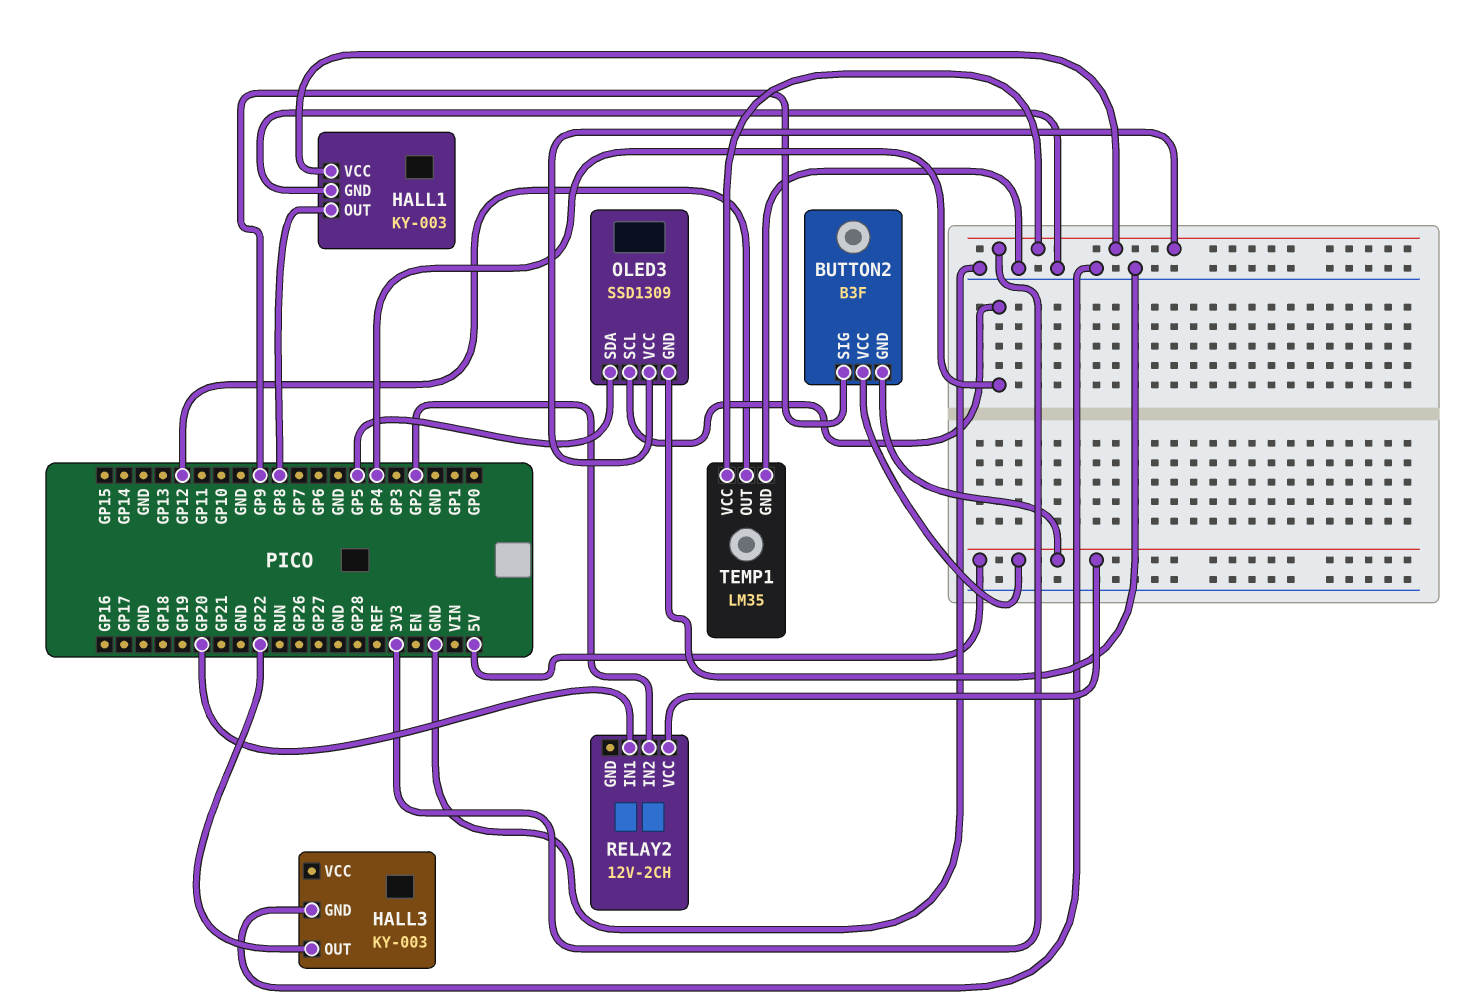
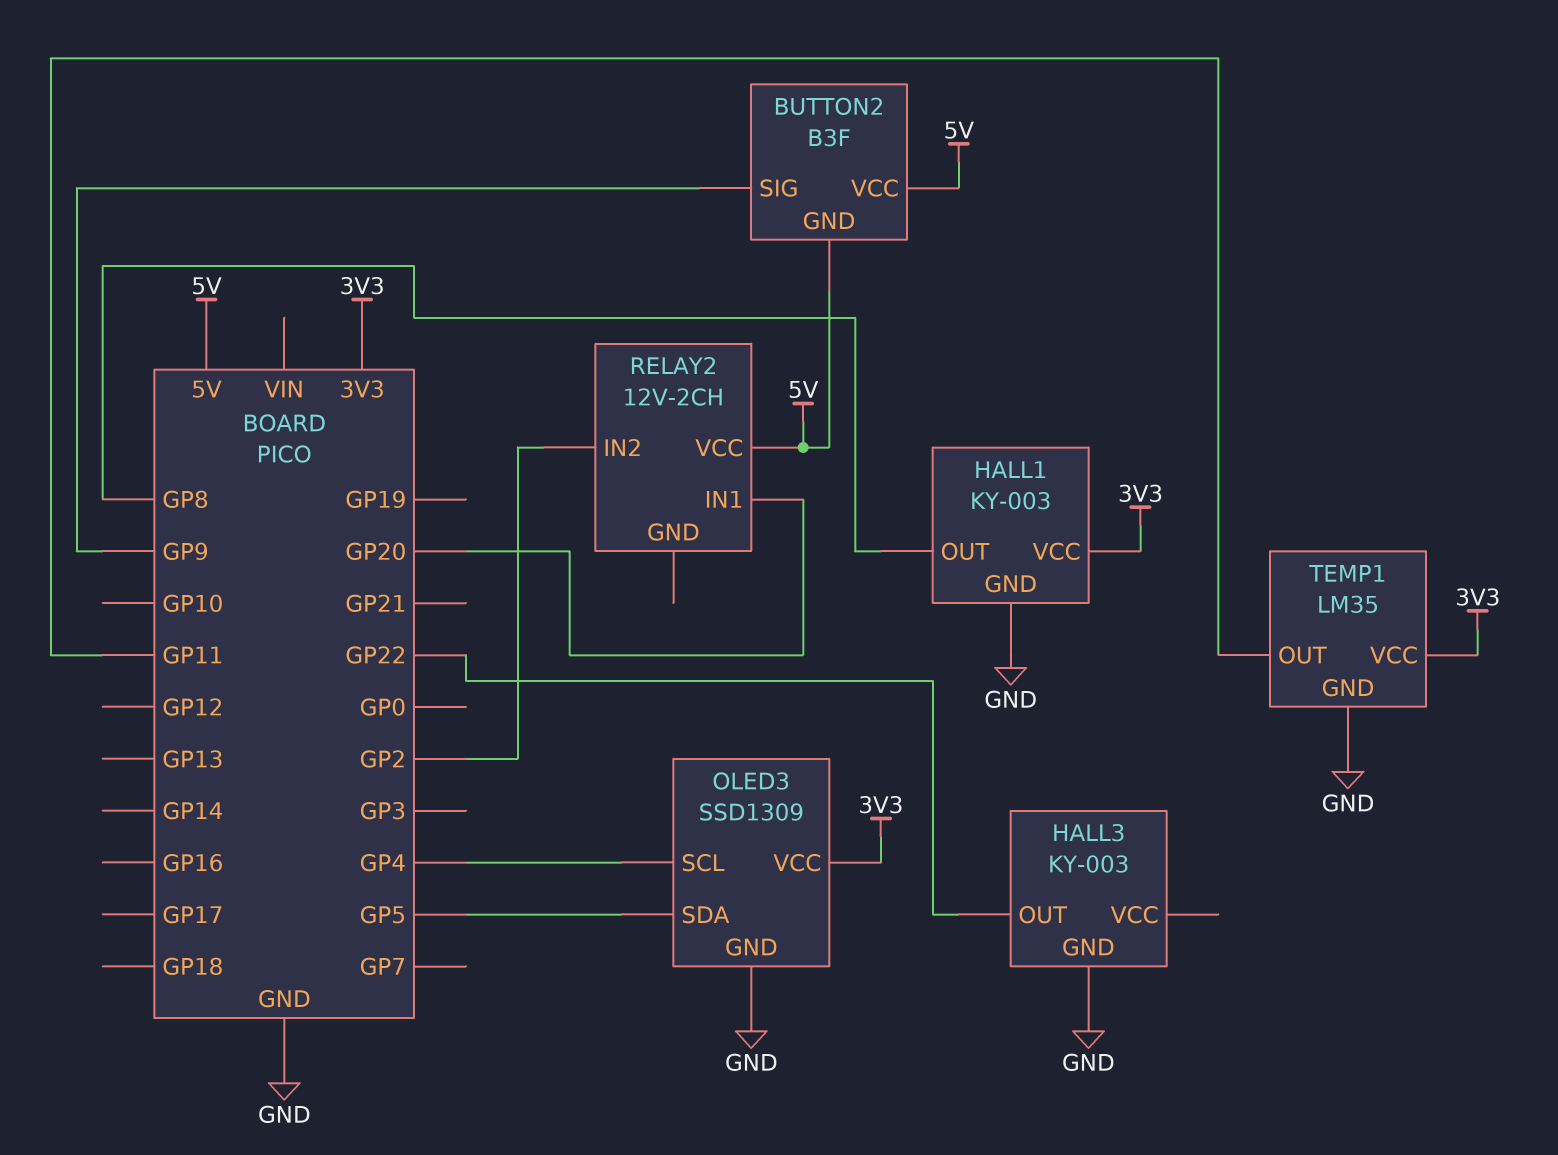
TEMP1 pin OUT: GP12 -> GP11

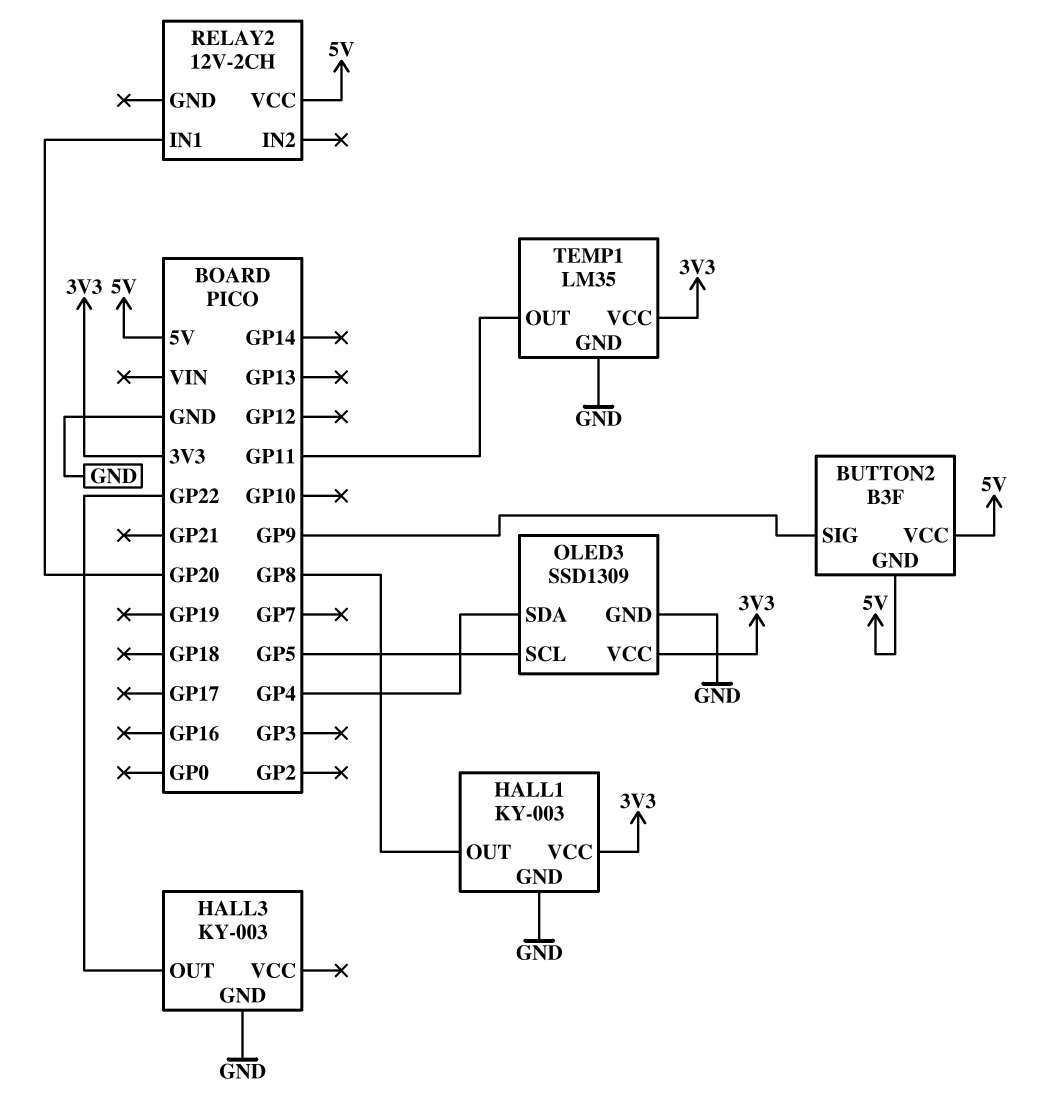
OLED3 pin SCL: GP4 -> GP5
OLED3 pin SDA: GP5 -> GP4
RELAY2 pin IN2: GP2 -> none

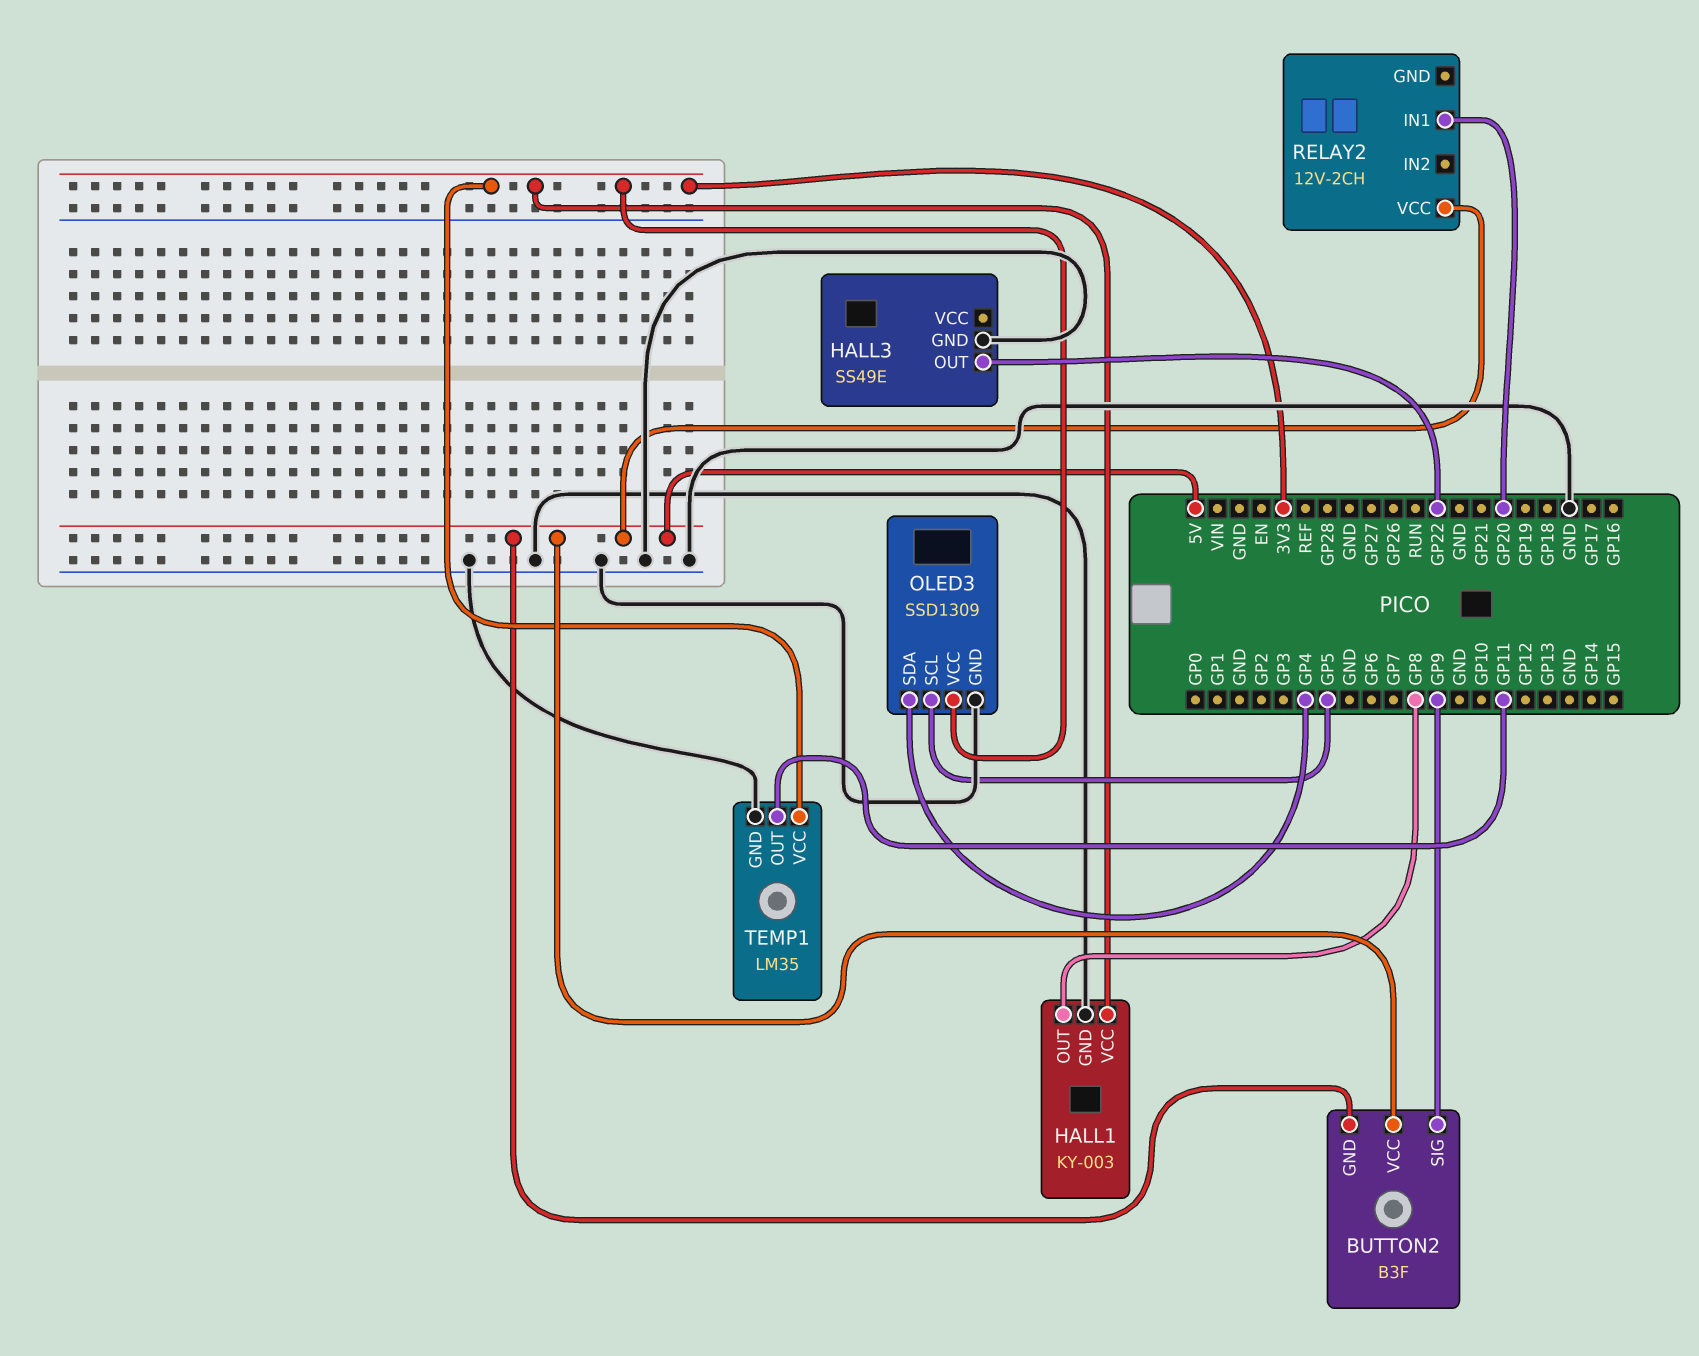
HALL3: KY-003 -> SS49E

